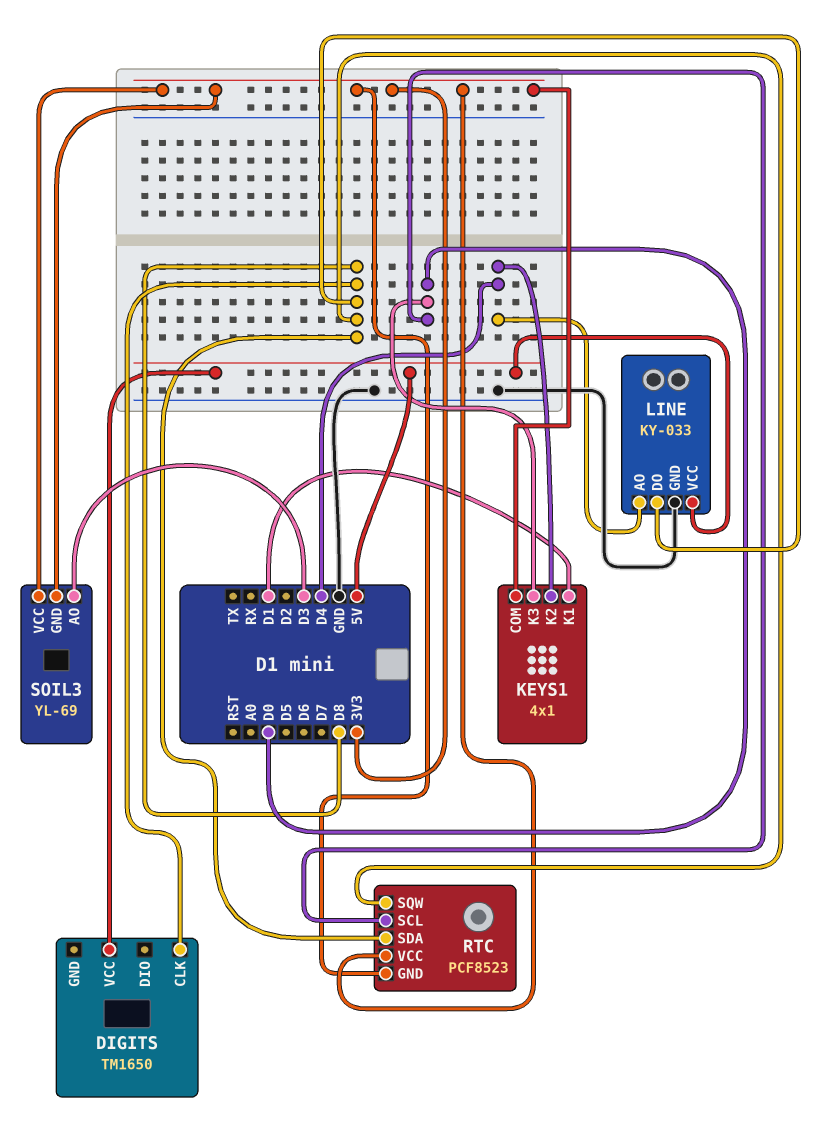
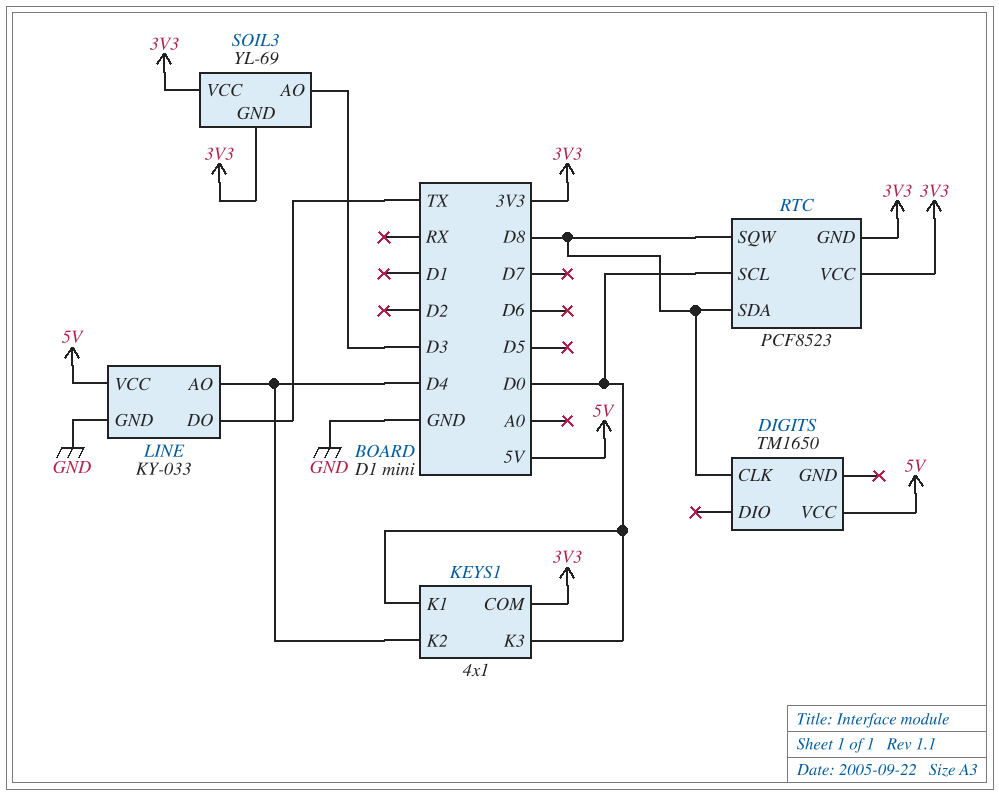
KEYS1 pin K1: D1 -> D0
LINE pin DO: D8 -> TX

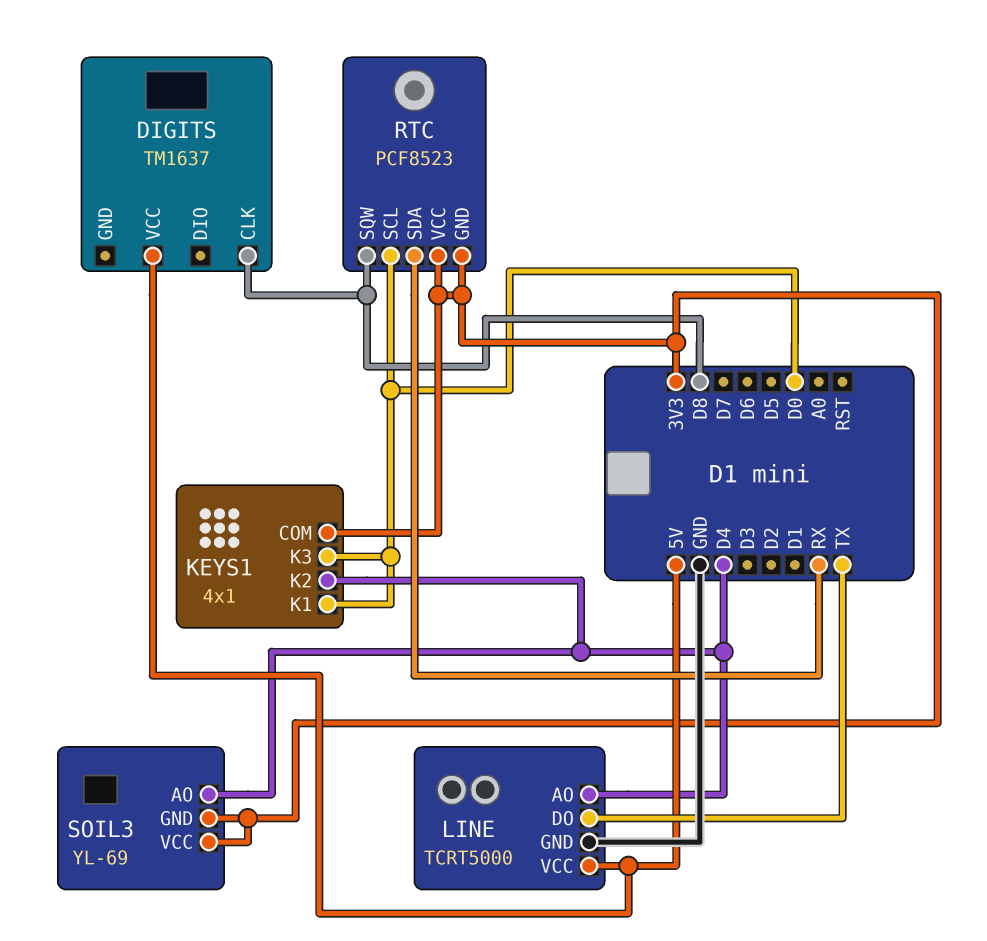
DIGITS: TM1650 -> TM1637
LINE: KY-033 -> TCRT5000
RTC pin SDA: D8 -> RX
SOIL3 pin AO: D3 -> D4

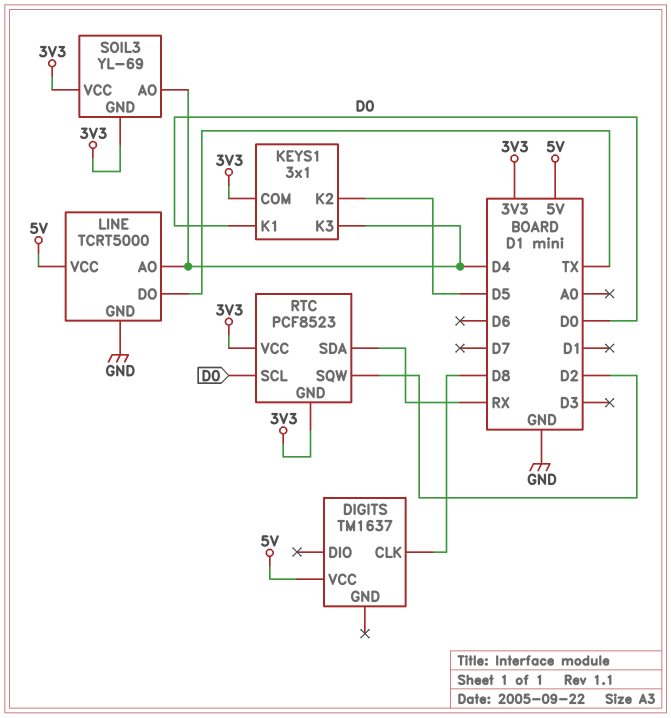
KEYS1: 4x1 -> 3x1
KEYS1 pin K2: D4 -> D5
KEYS1 pin K3: D0 -> D4
RTC pin SQW: D8 -> D2

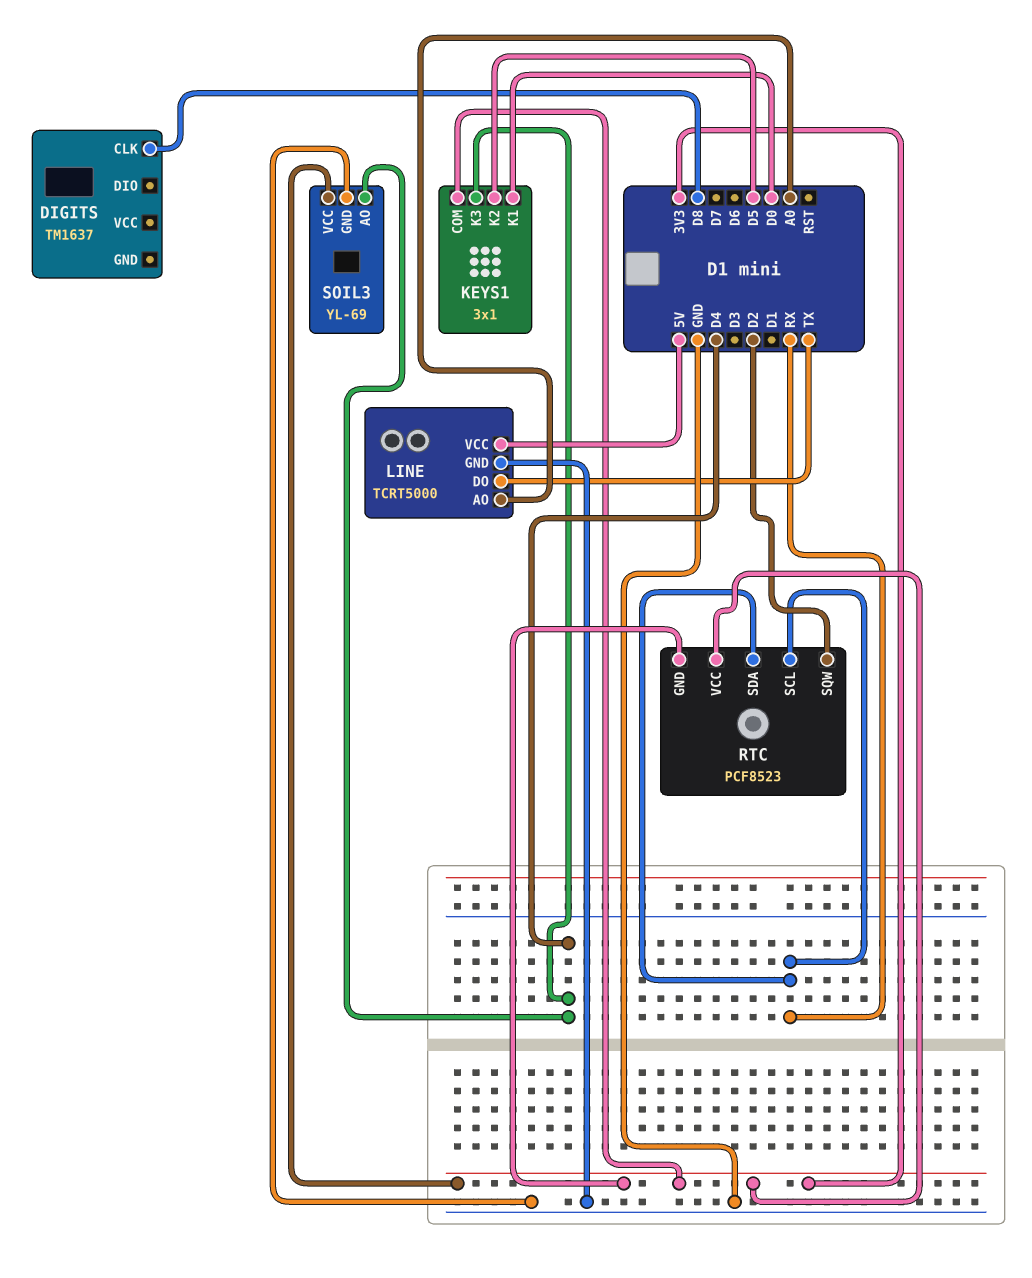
DIGITS pin VCC: 5V -> none
LINE pin AO: D4 -> A0
RTC pin SCL: D0 -> RX
SOIL3 pin GND: 3V3 -> GND

